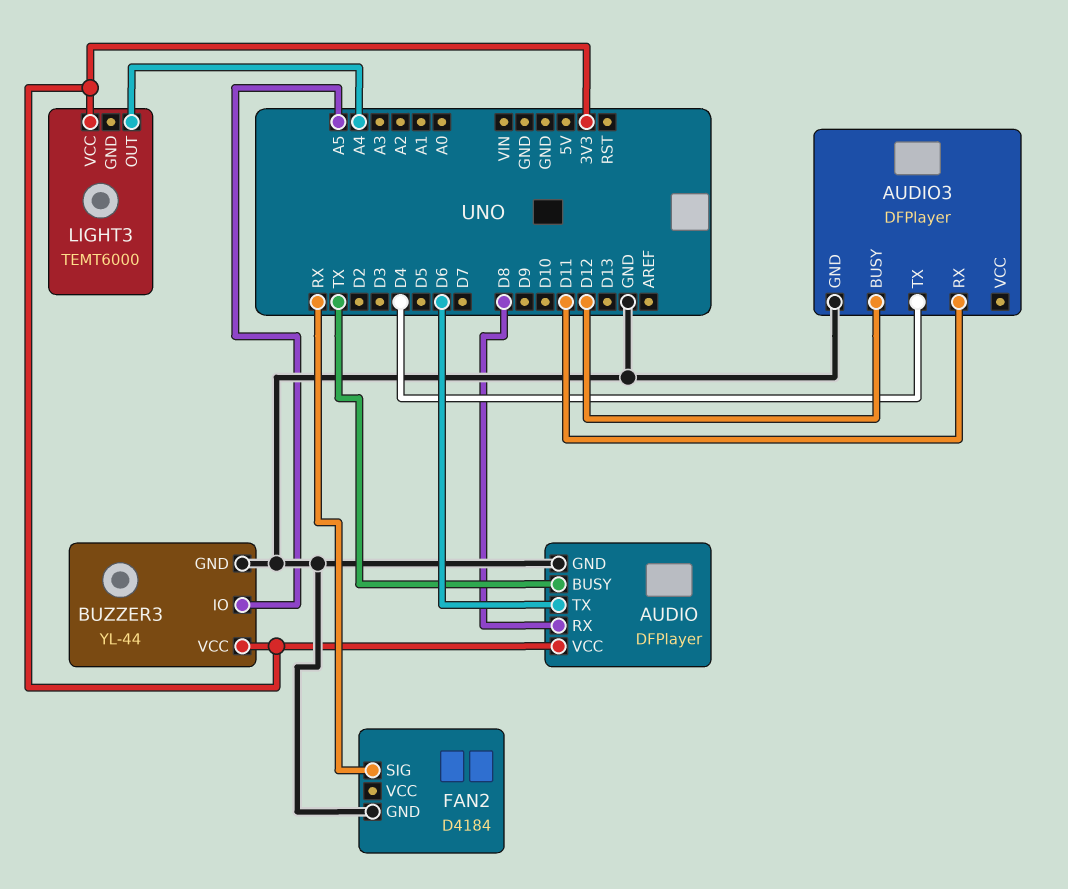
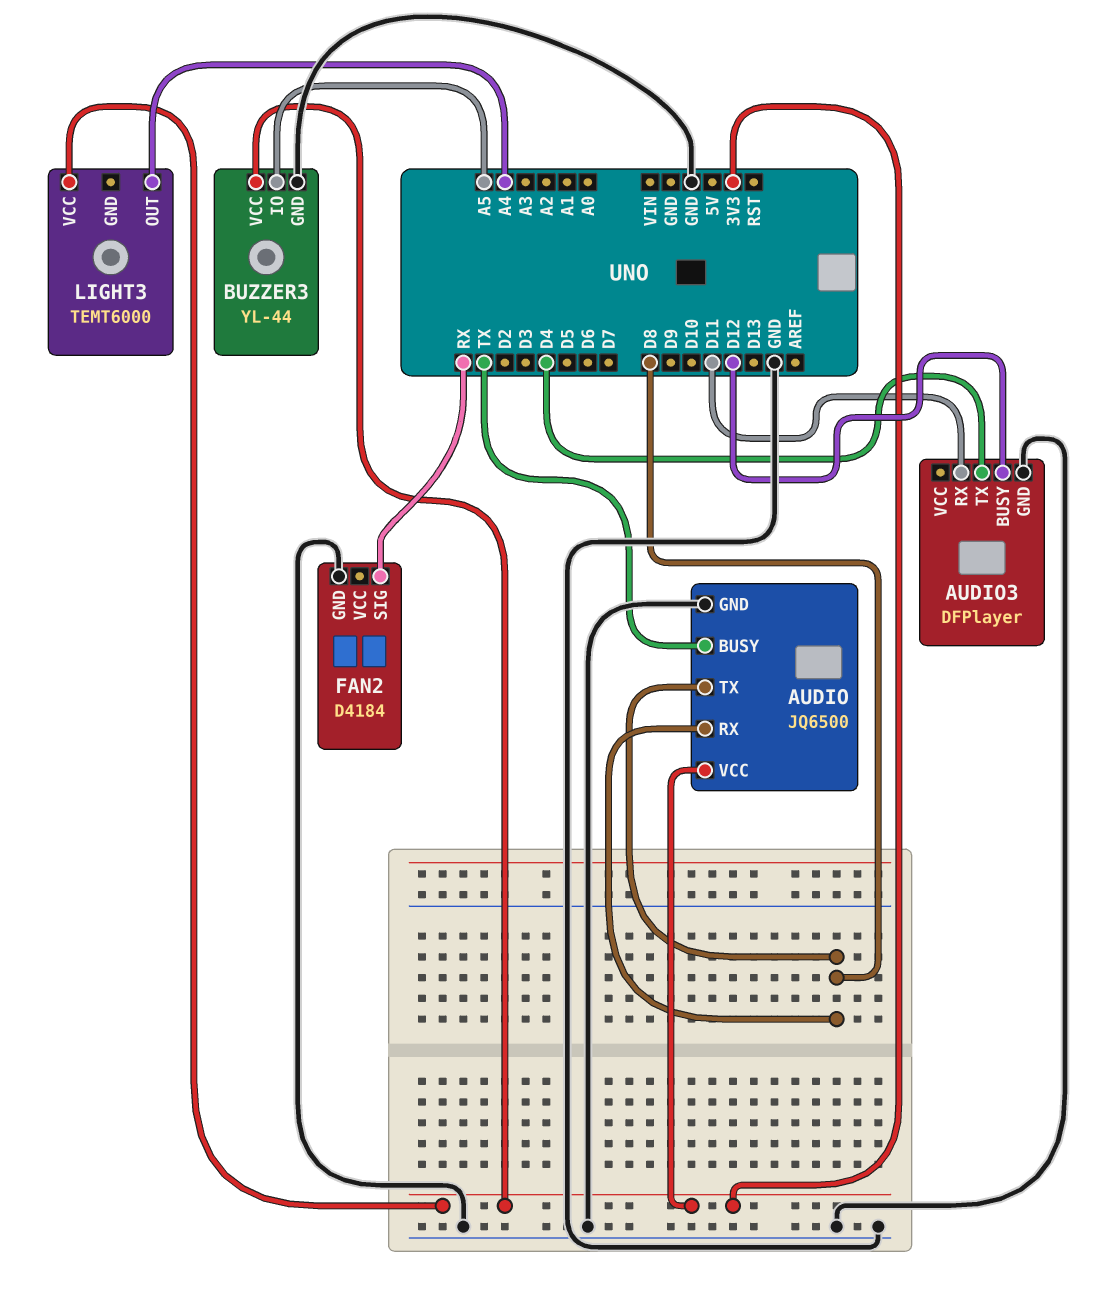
AUDIO: DFPlayer -> JQ6500
AUDIO pin TX: D6 -> D8

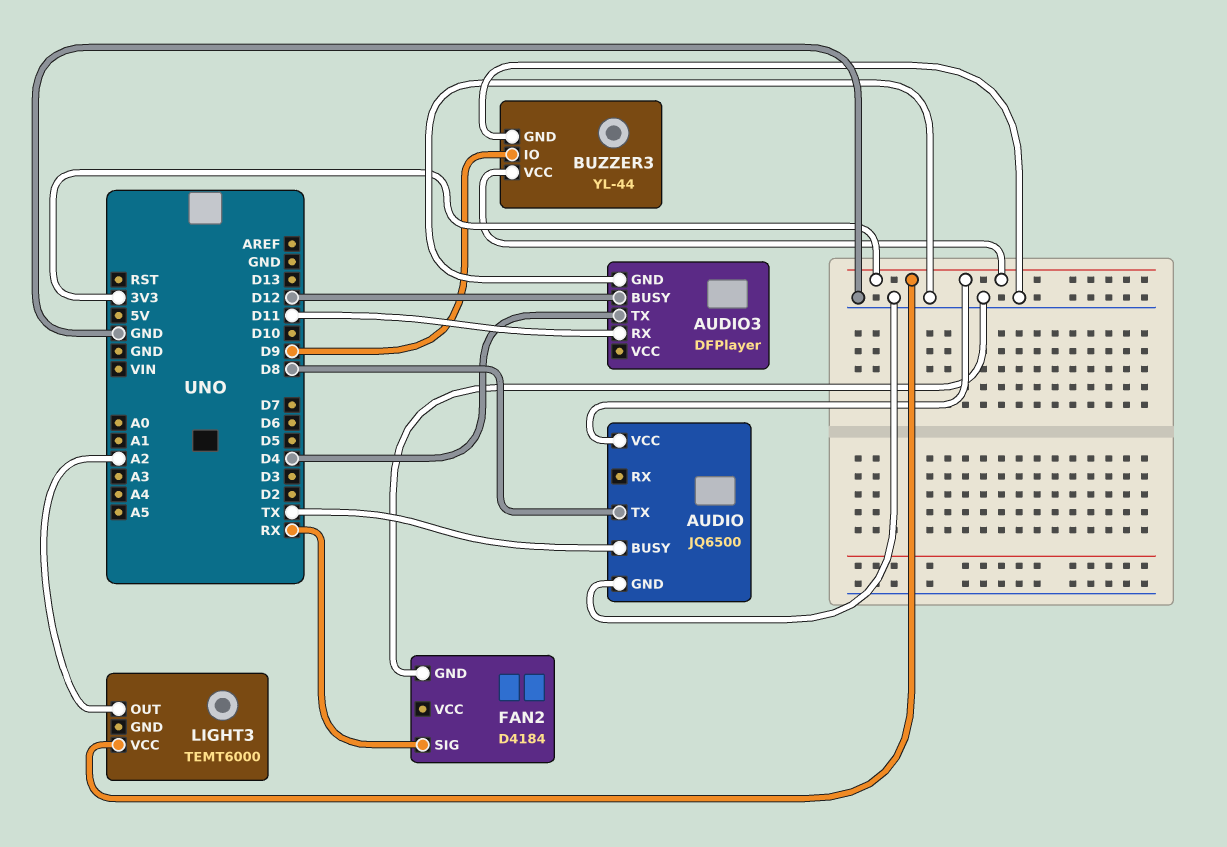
AUDIO pin RX: D8 -> none
BUZZER3 pin IO: A5 -> D9
LIGHT3 pin OUT: A4 -> A2

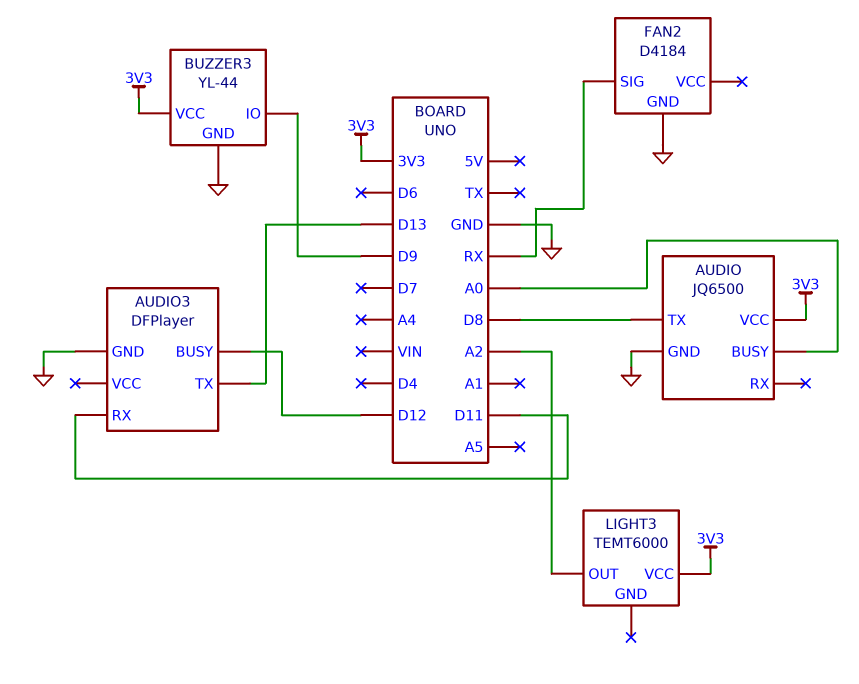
AUDIO pin BUSY: TX -> A0
AUDIO3 pin TX: D4 -> D13

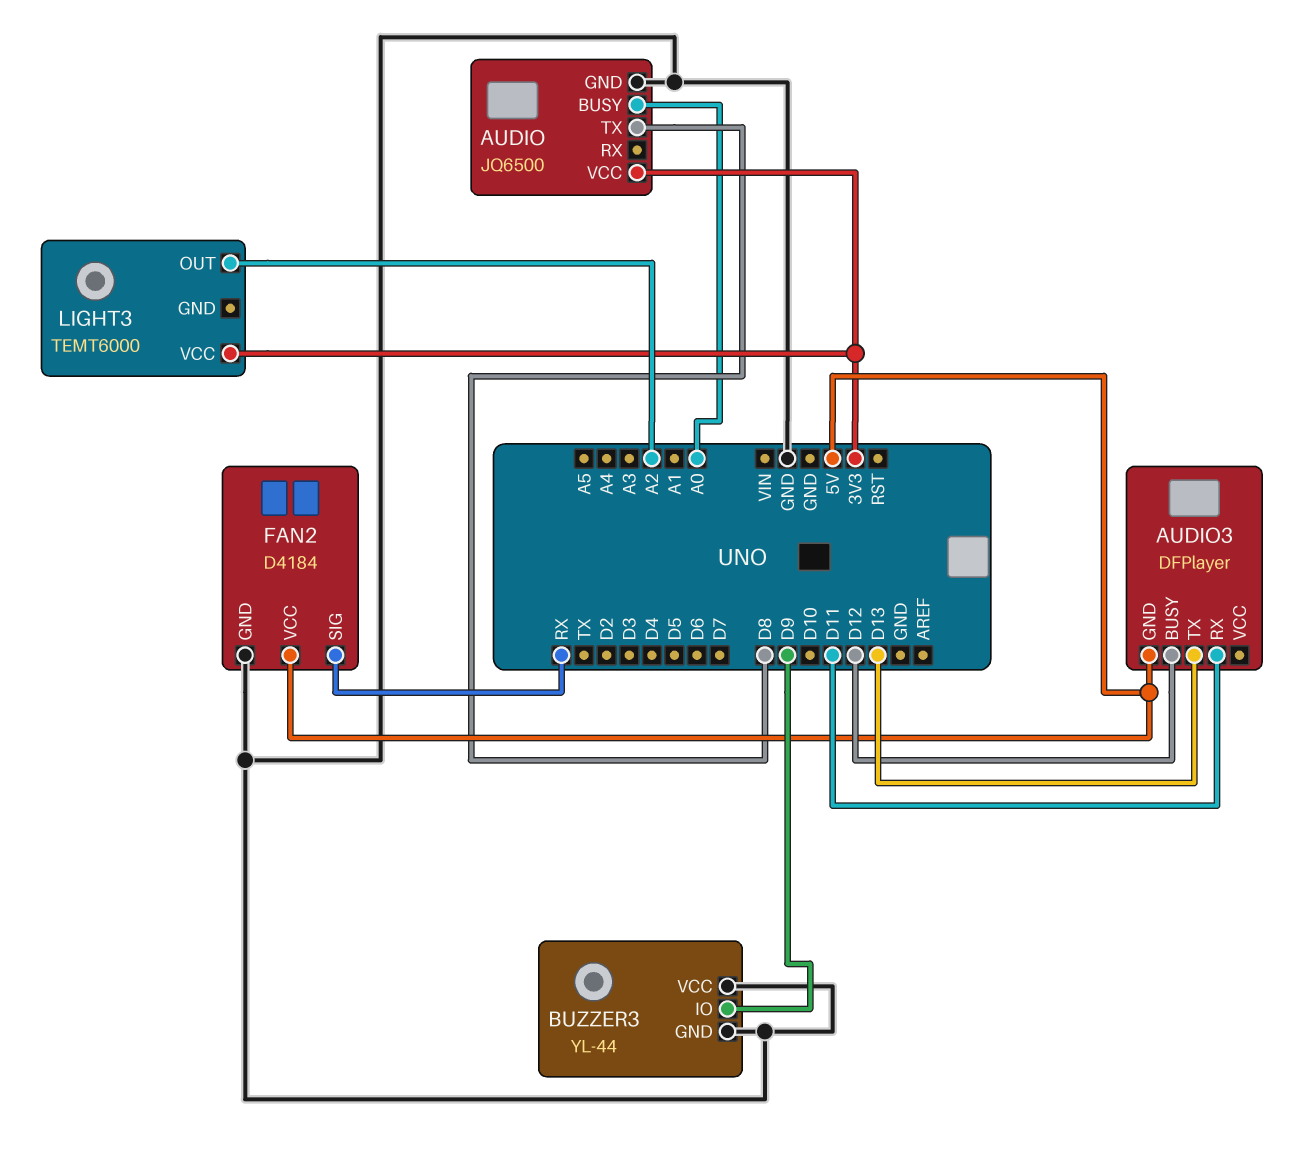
AUDIO3 pin GND: GND -> 5V
BUZZER3 pin VCC: 3V3 -> GND
FAN2 pin VCC: none -> 5V

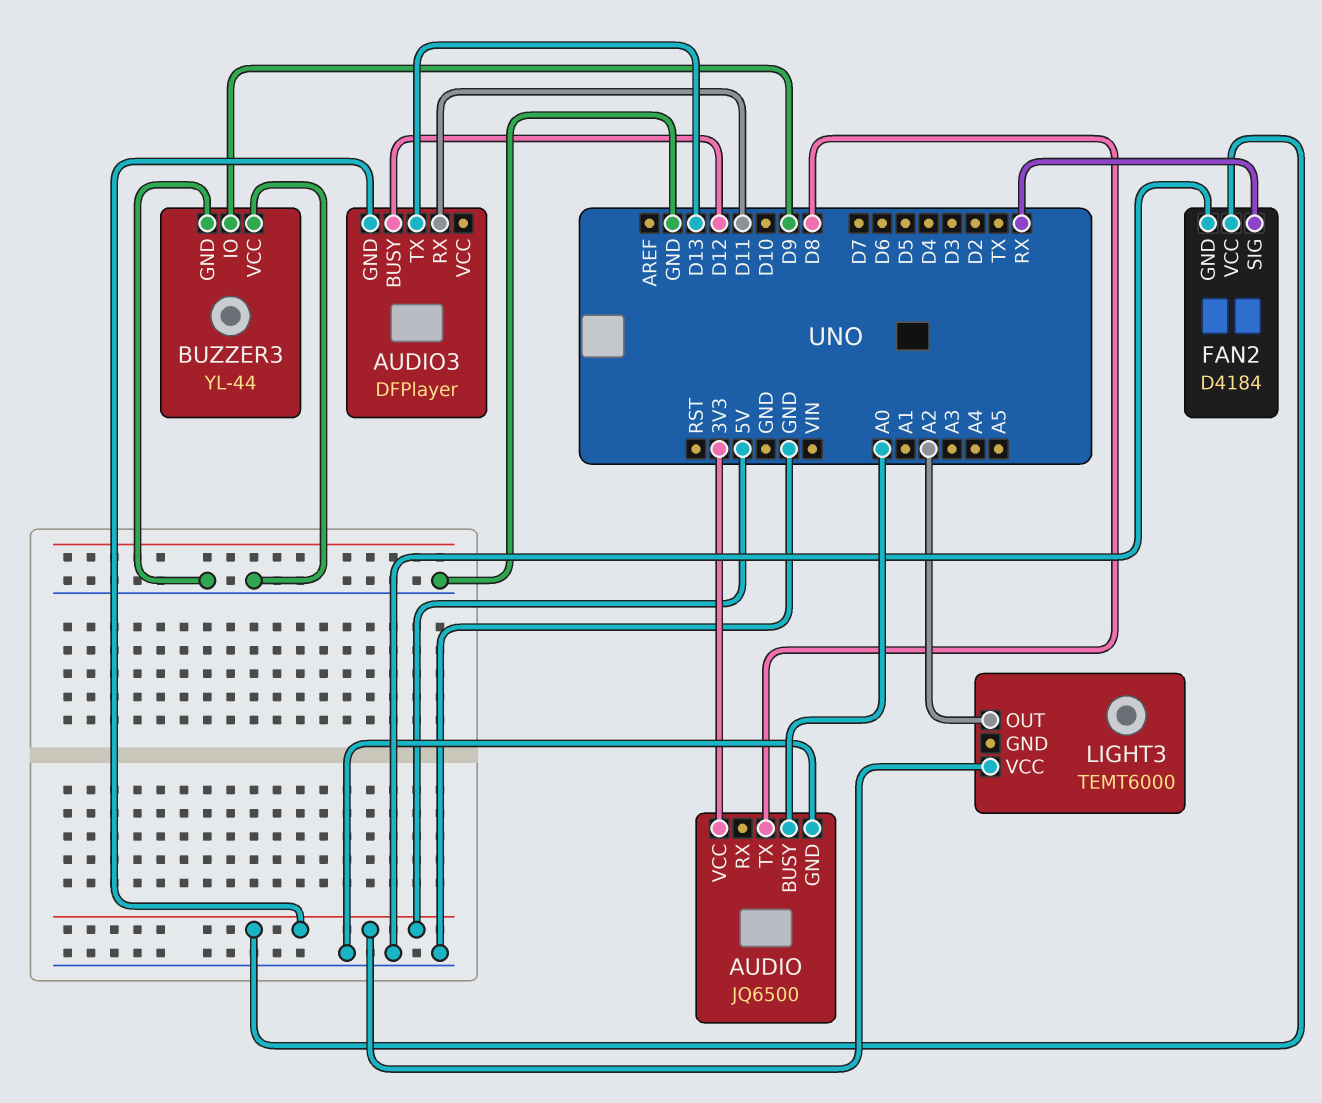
LIGHT3 pin VCC: 3V3 -> 5V

